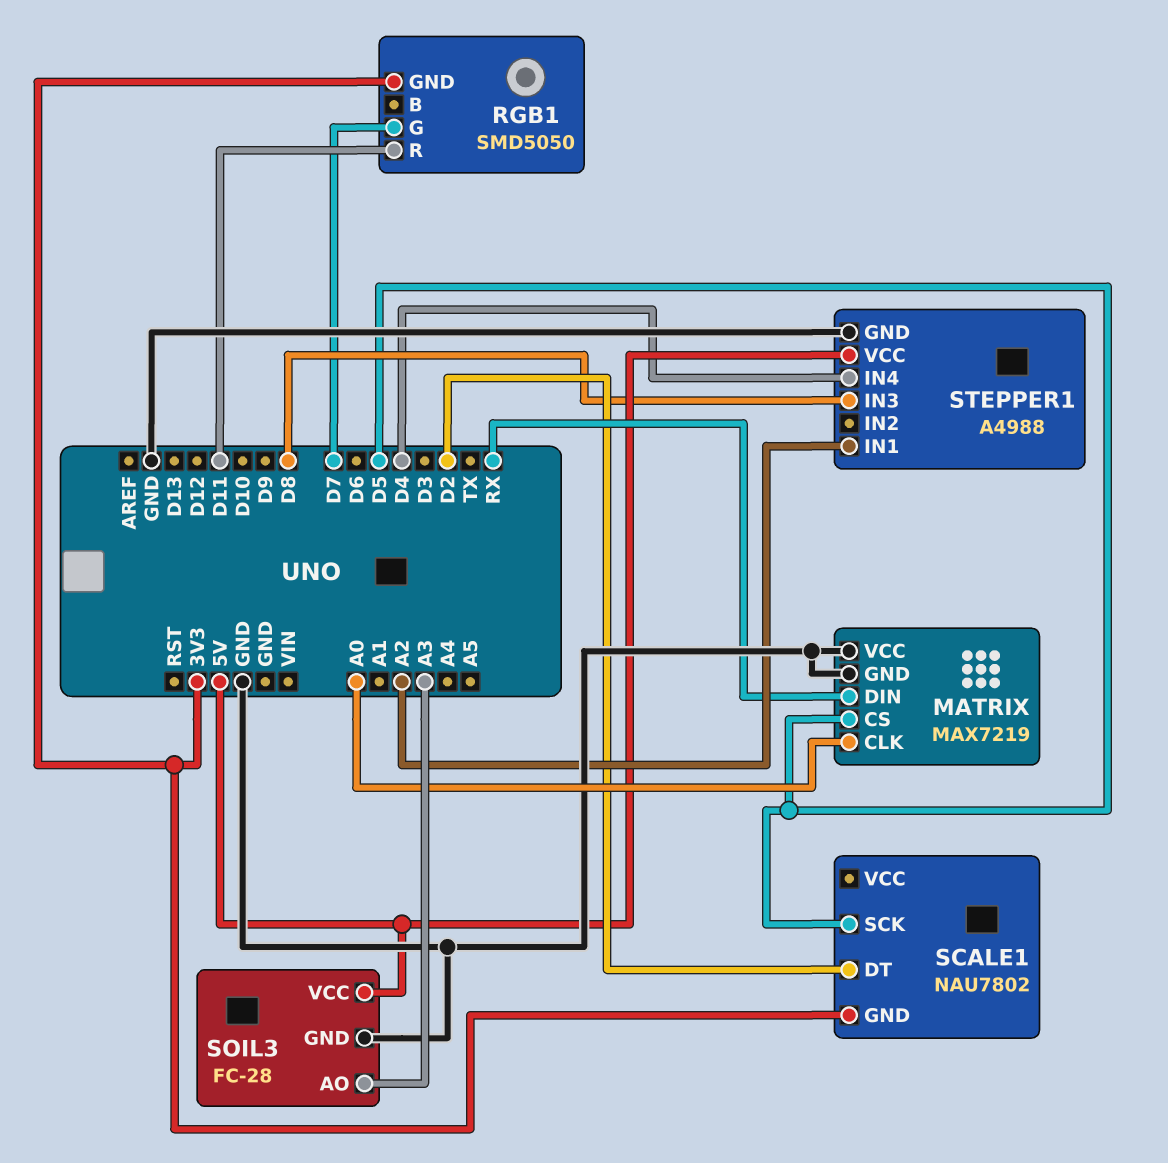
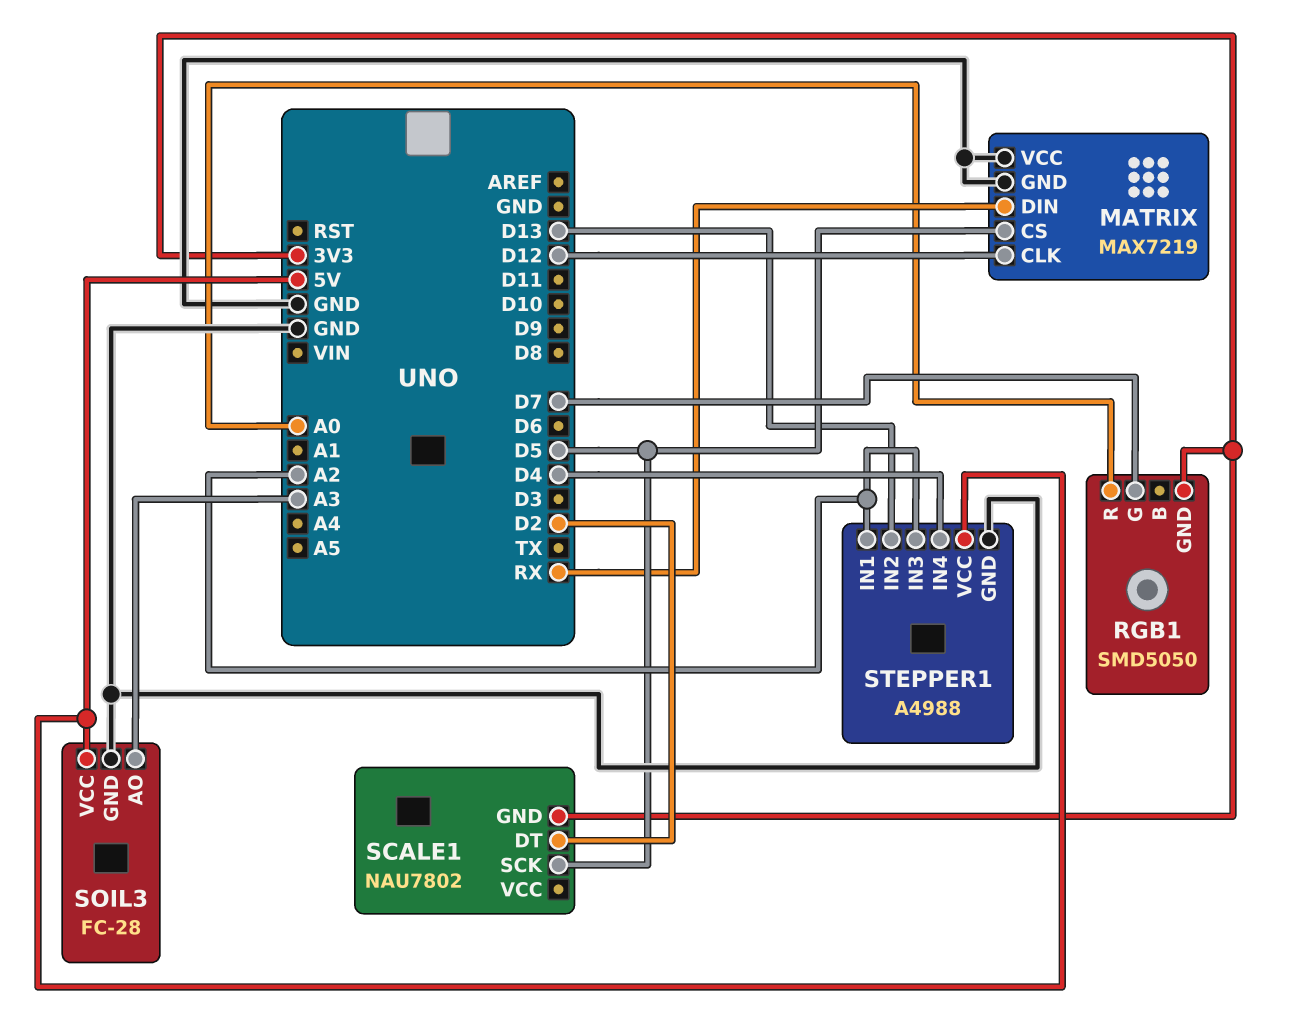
MATRIX pin CLK: A0 -> D12
RGB1 pin R: D11 -> A0
STEPPER1 pin IN2: none -> D13
STEPPER1 pin IN3: D8 -> A2

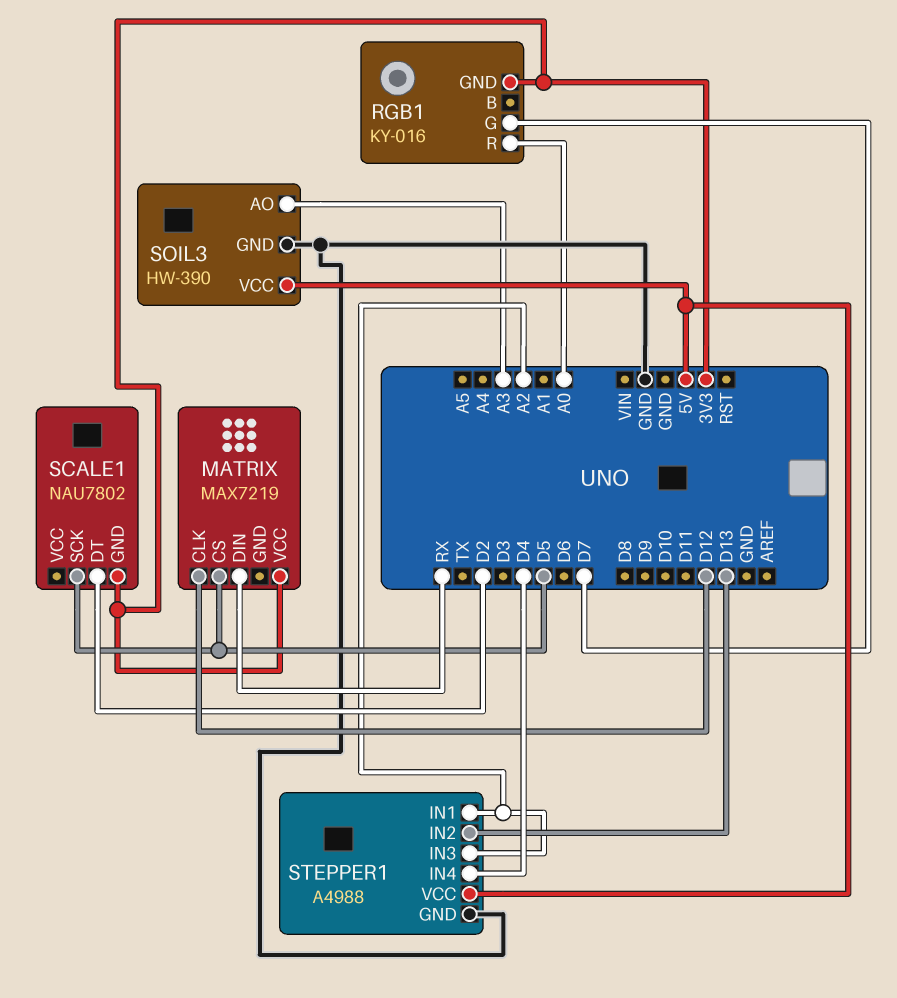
MATRIX pin GND: GND -> none
MATRIX pin VCC: GND -> 3V3
RGB1: SMD5050 -> KY-016
SOIL3: FC-28 -> HW-390

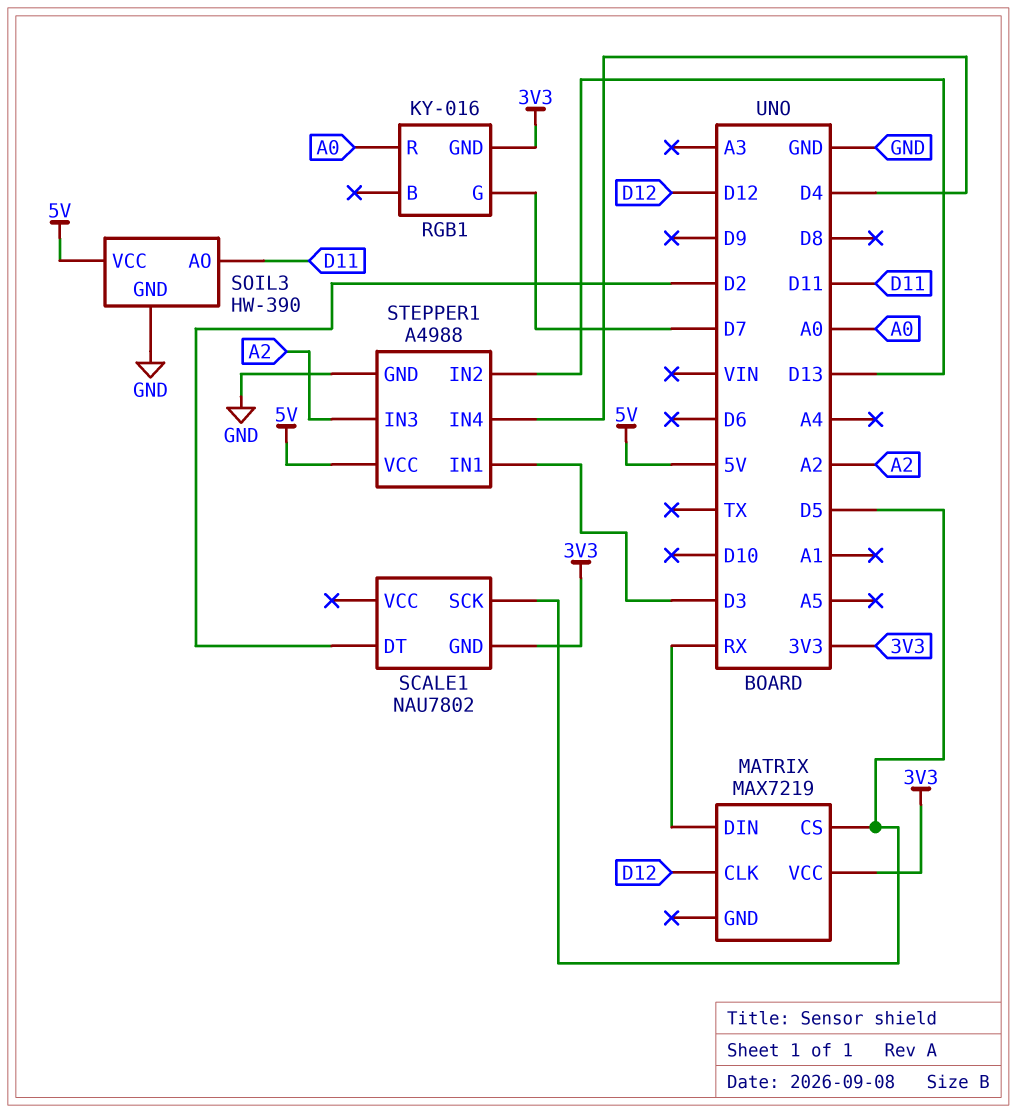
SOIL3 pin AO: A3 -> D11
STEPPER1 pin IN1: A2 -> D3

